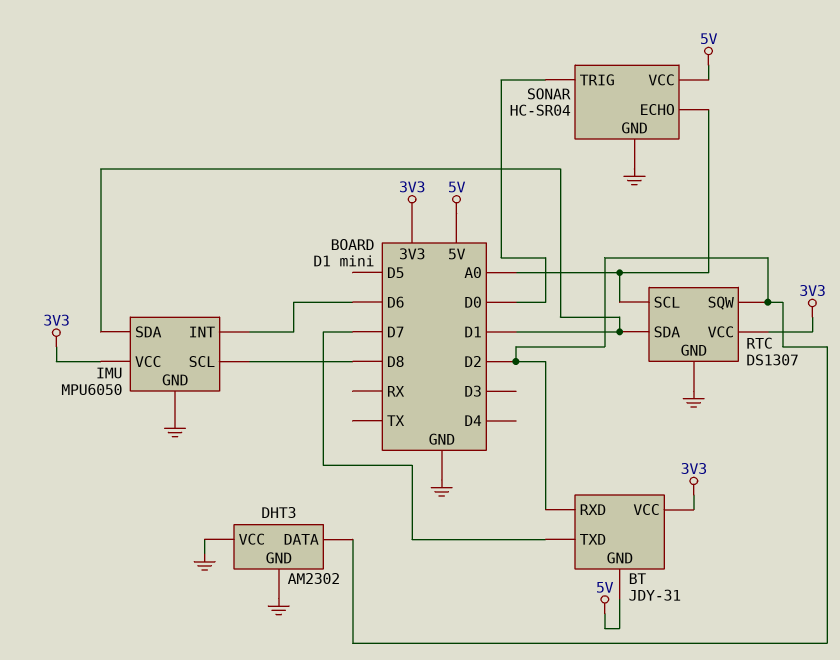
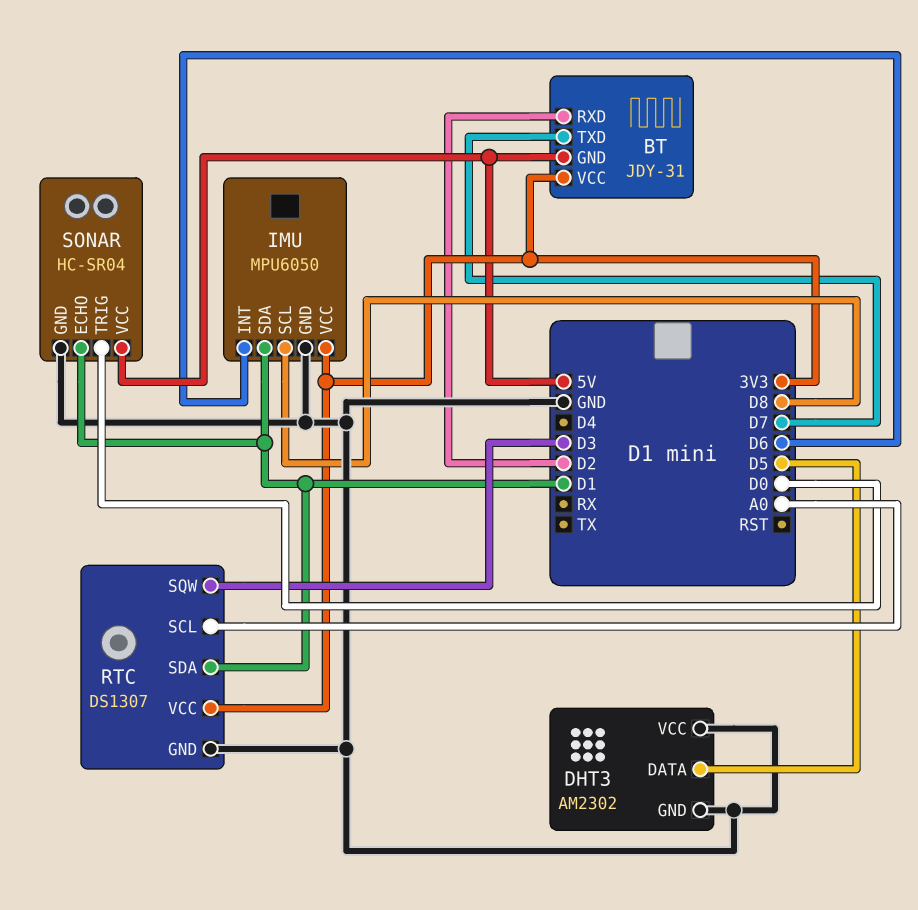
DHT3 pin DATA: D2 -> D5
RTC pin SQW: D2 -> D3
SONAR pin ECHO: A0 -> D1

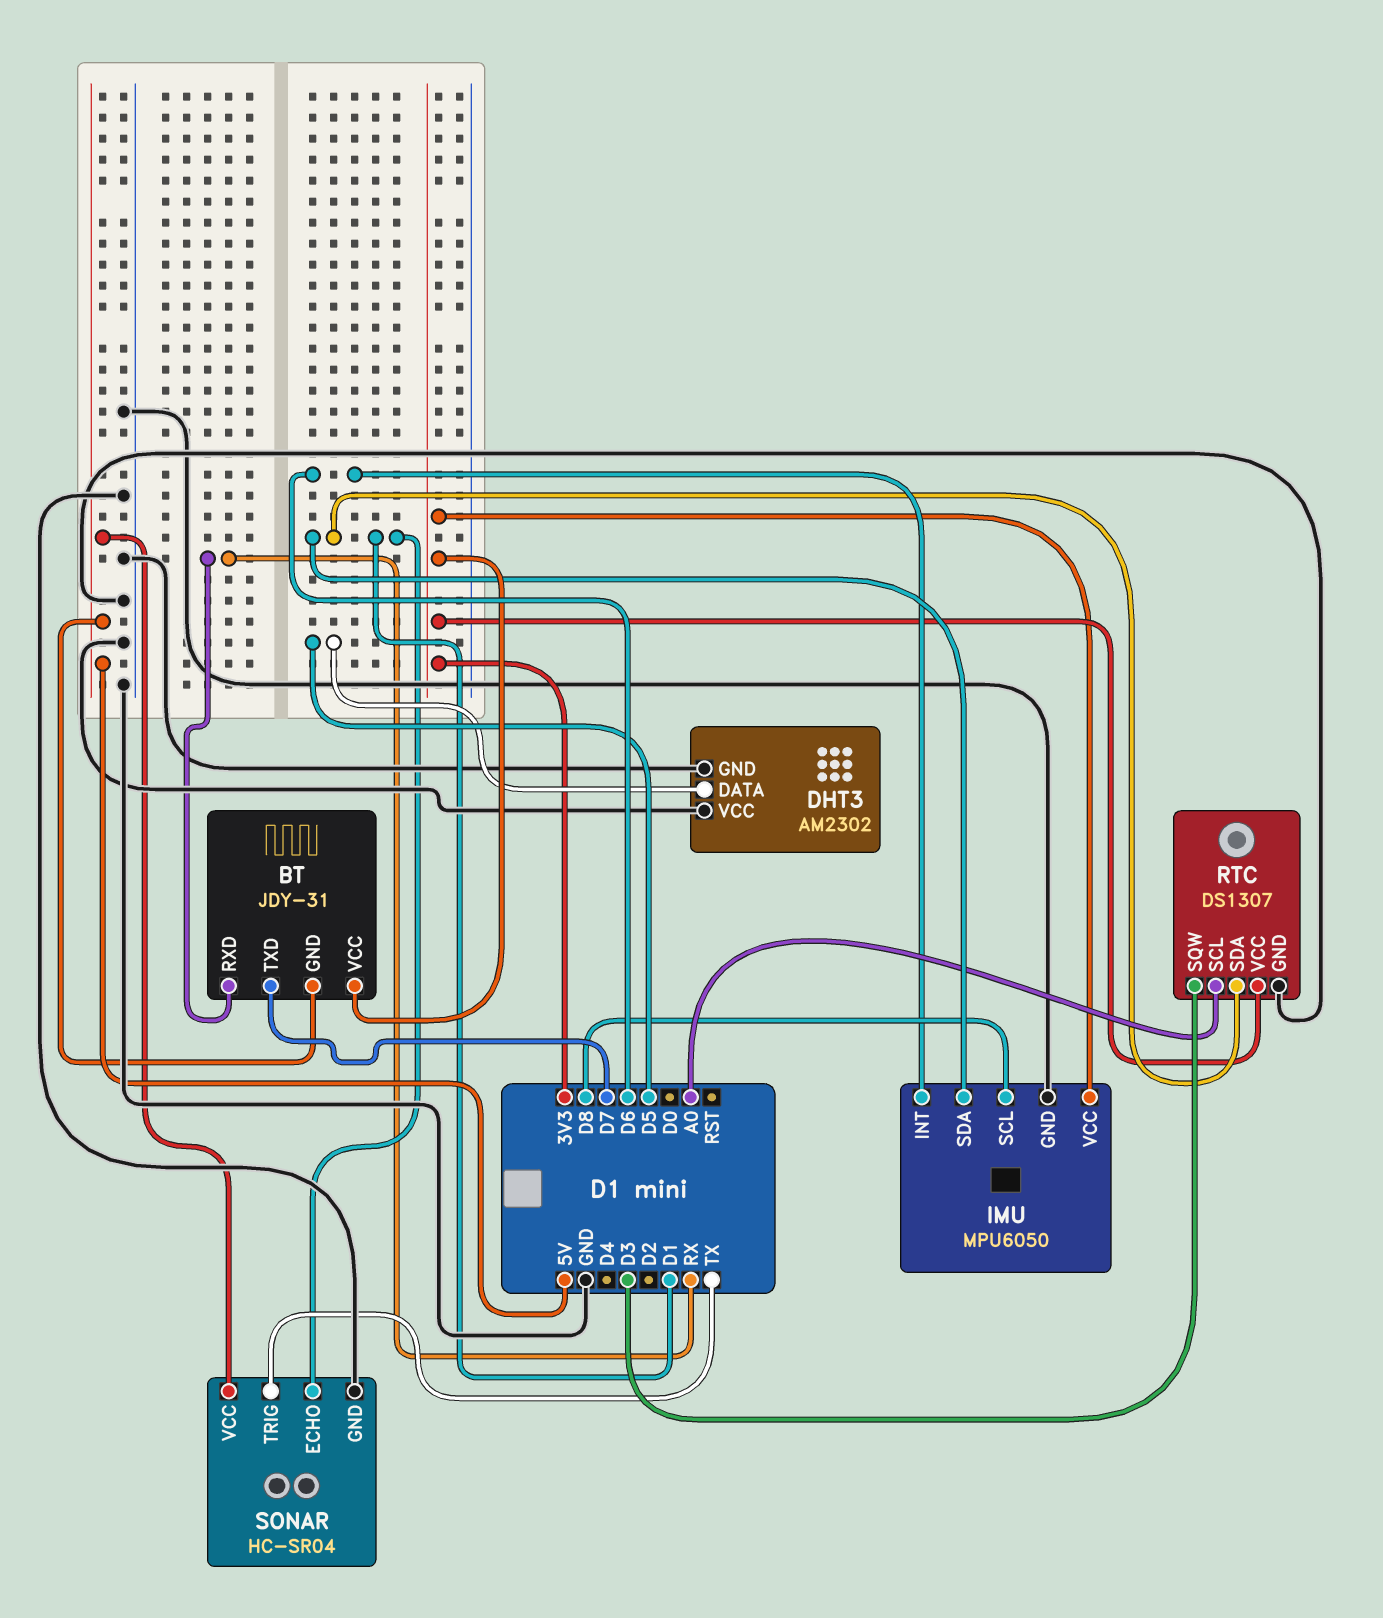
BT pin RXD: D2 -> RX
SONAR pin TRIG: D0 -> TX

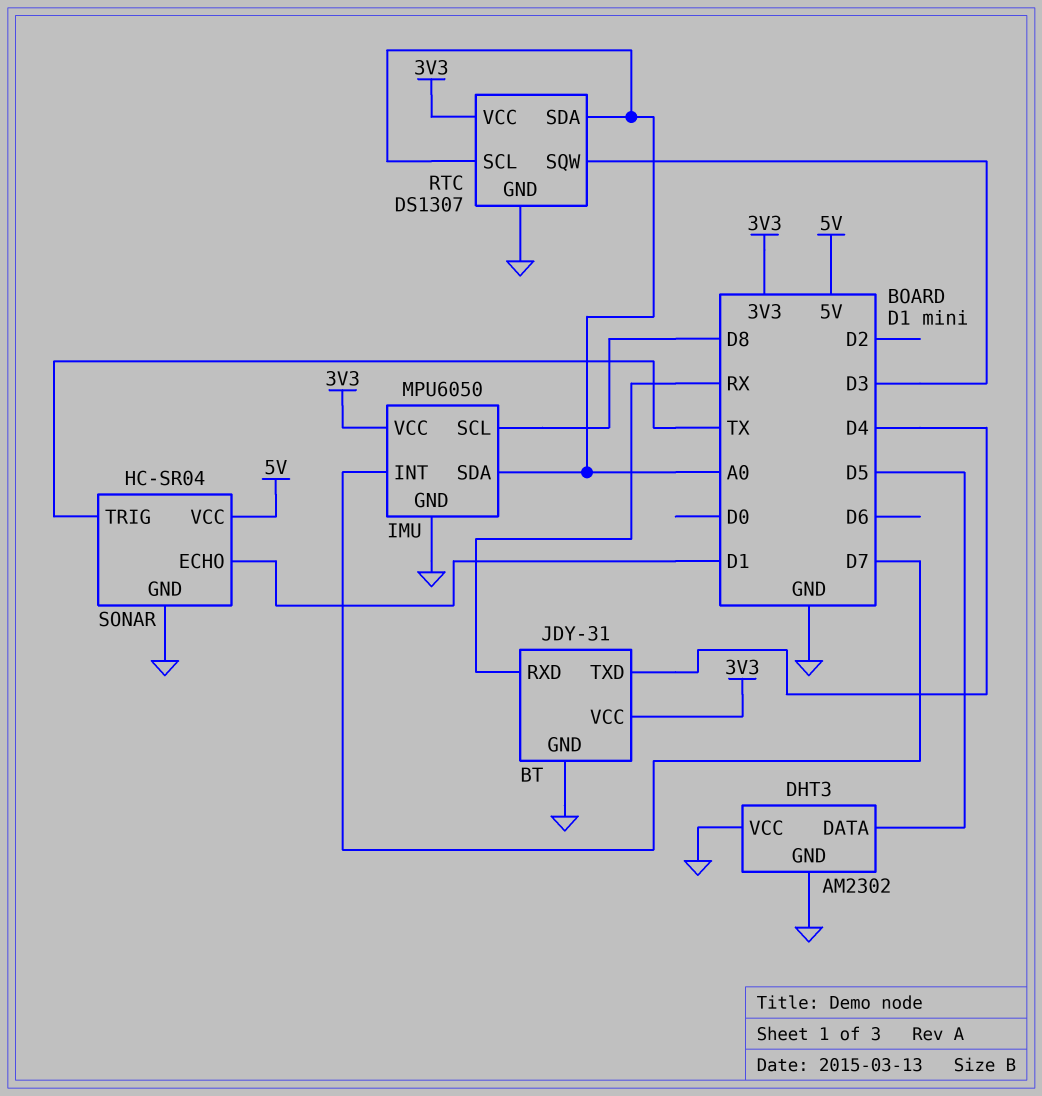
BT pin GND: 5V -> GND
BT pin TXD: D7 -> D4
IMU pin INT: D6 -> D7
IMU pin SDA: D1 -> A0
RTC pin SDA: D1 -> A0

